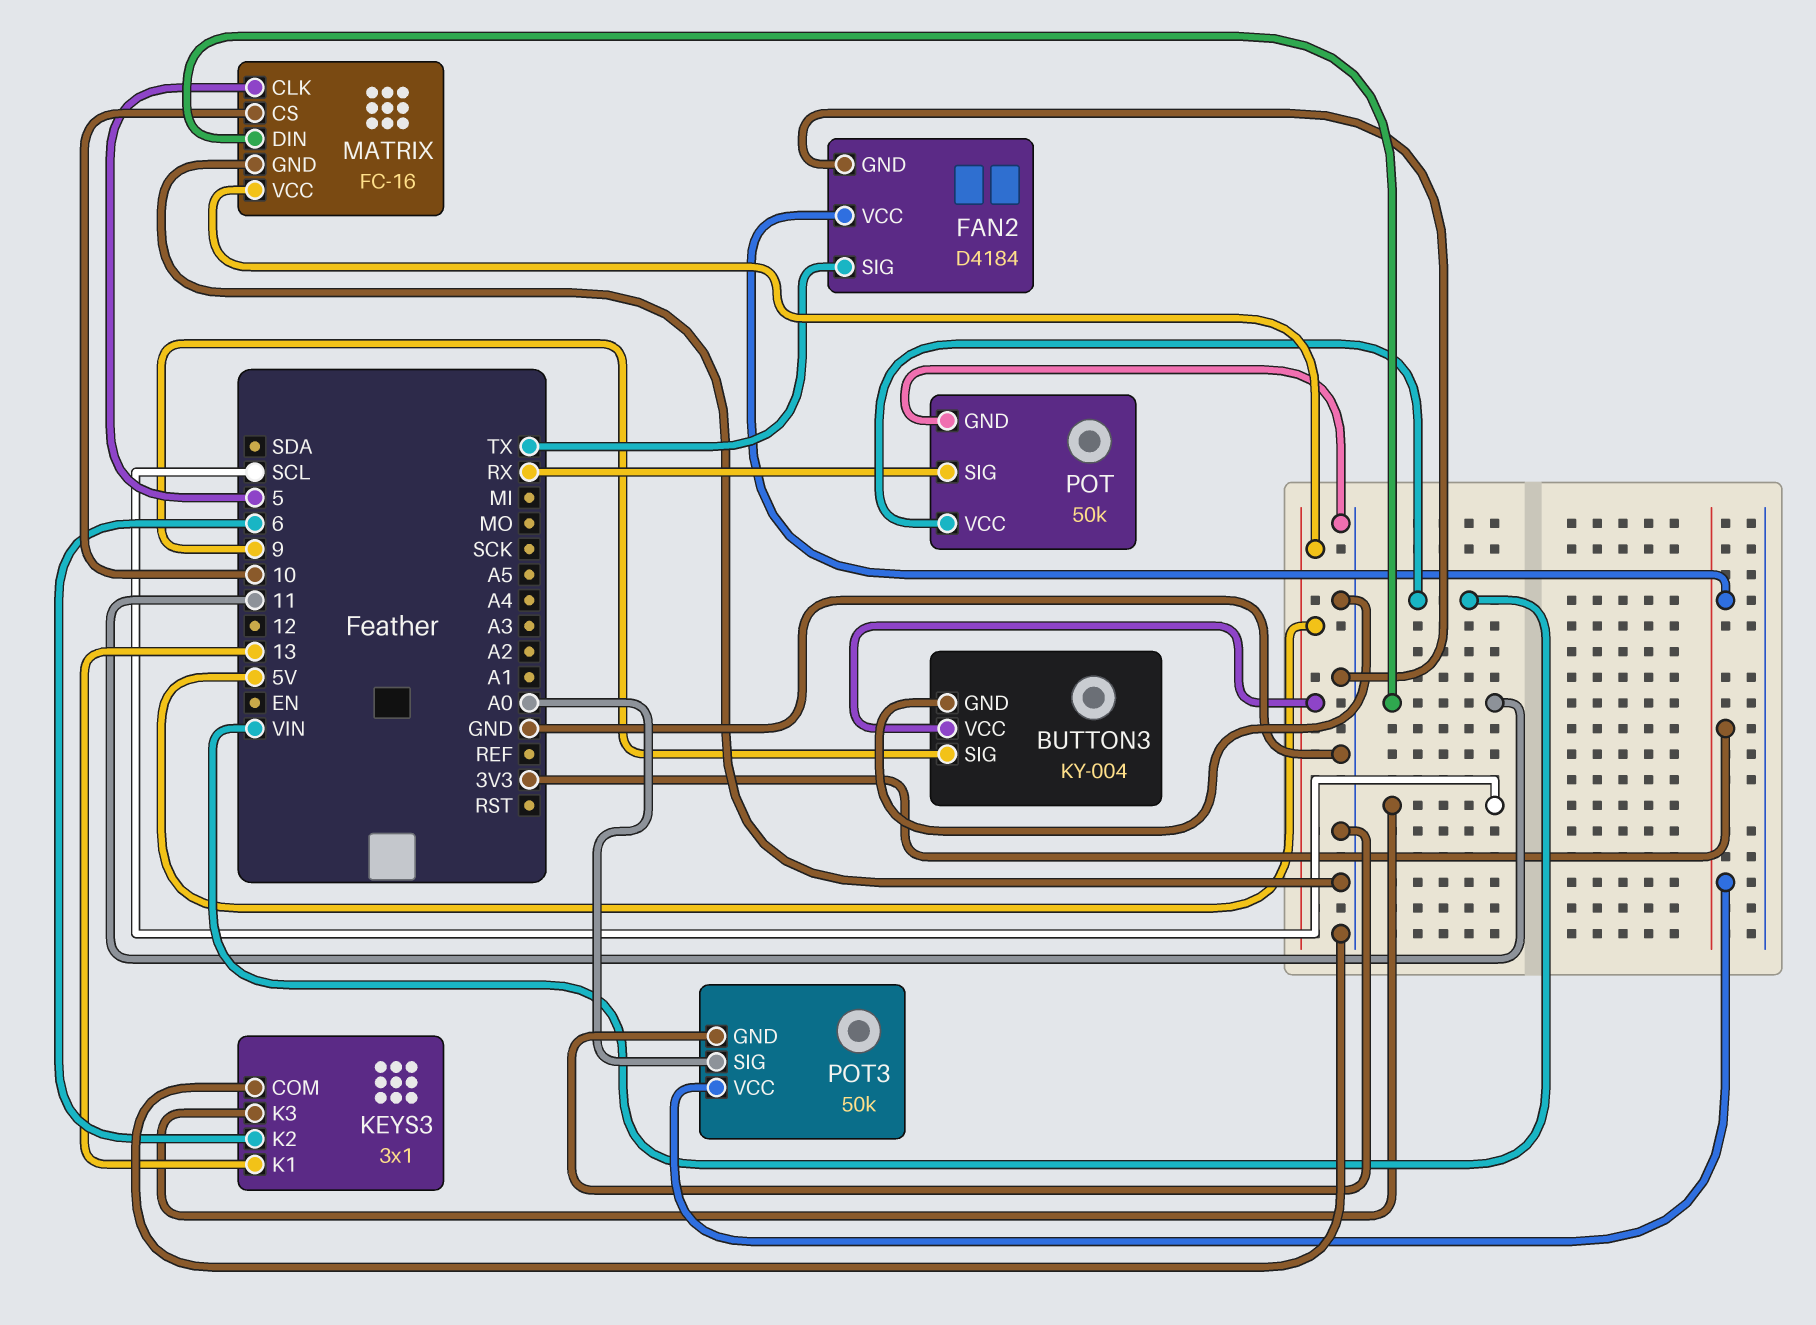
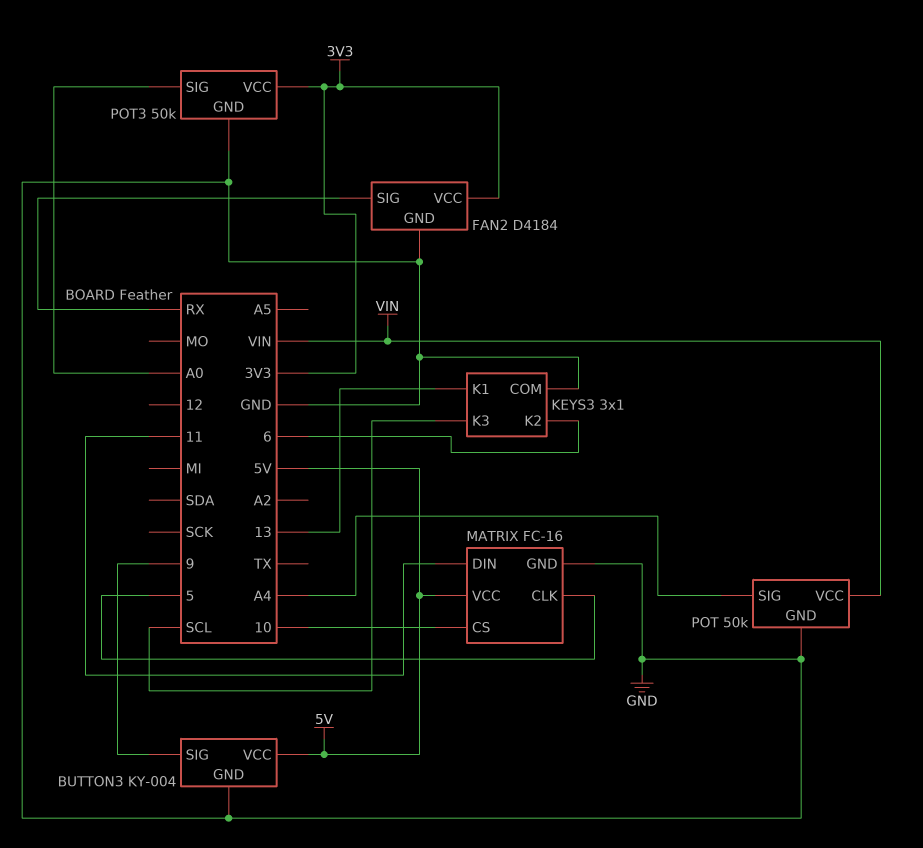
FAN2 pin SIG: TX -> RX
POT pin SIG: RX -> A4

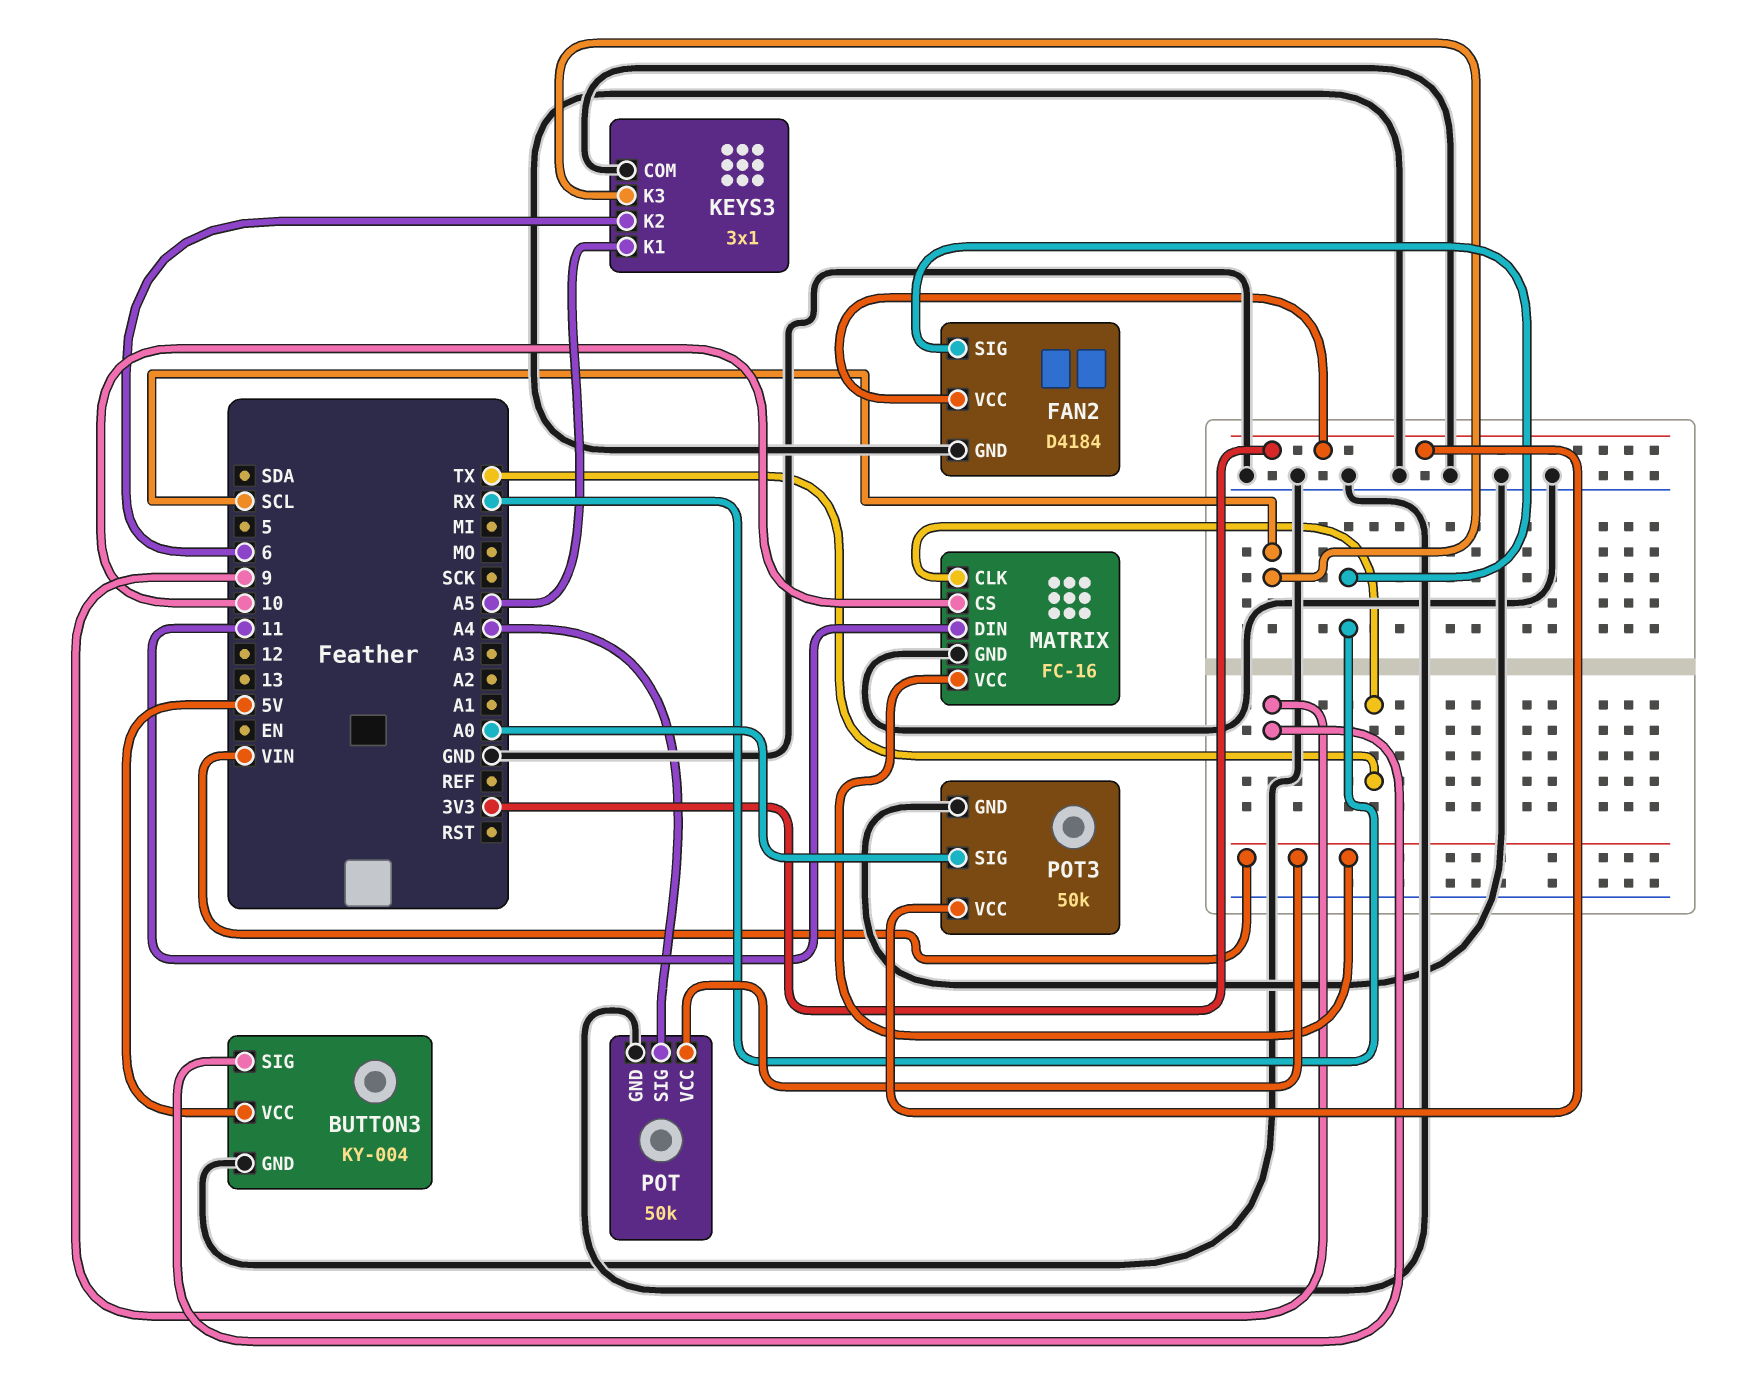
KEYS3 pin K1: 13 -> A5
MATRIX pin CLK: 5 -> TX
MATRIX pin VCC: 5V -> VIN

